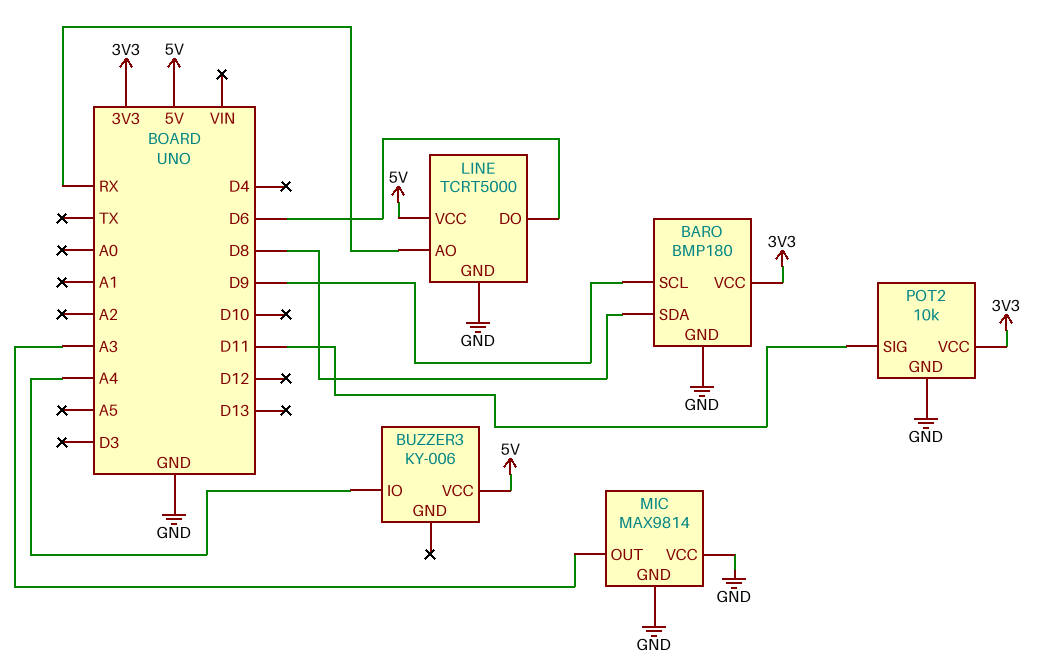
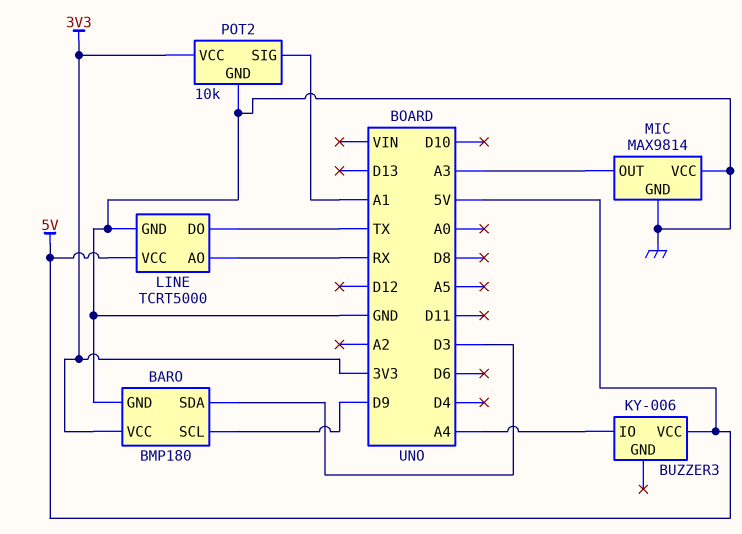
BARO pin SDA: D8 -> D3
LINE pin DO: D6 -> TX
POT2 pin SIG: D11 -> A1

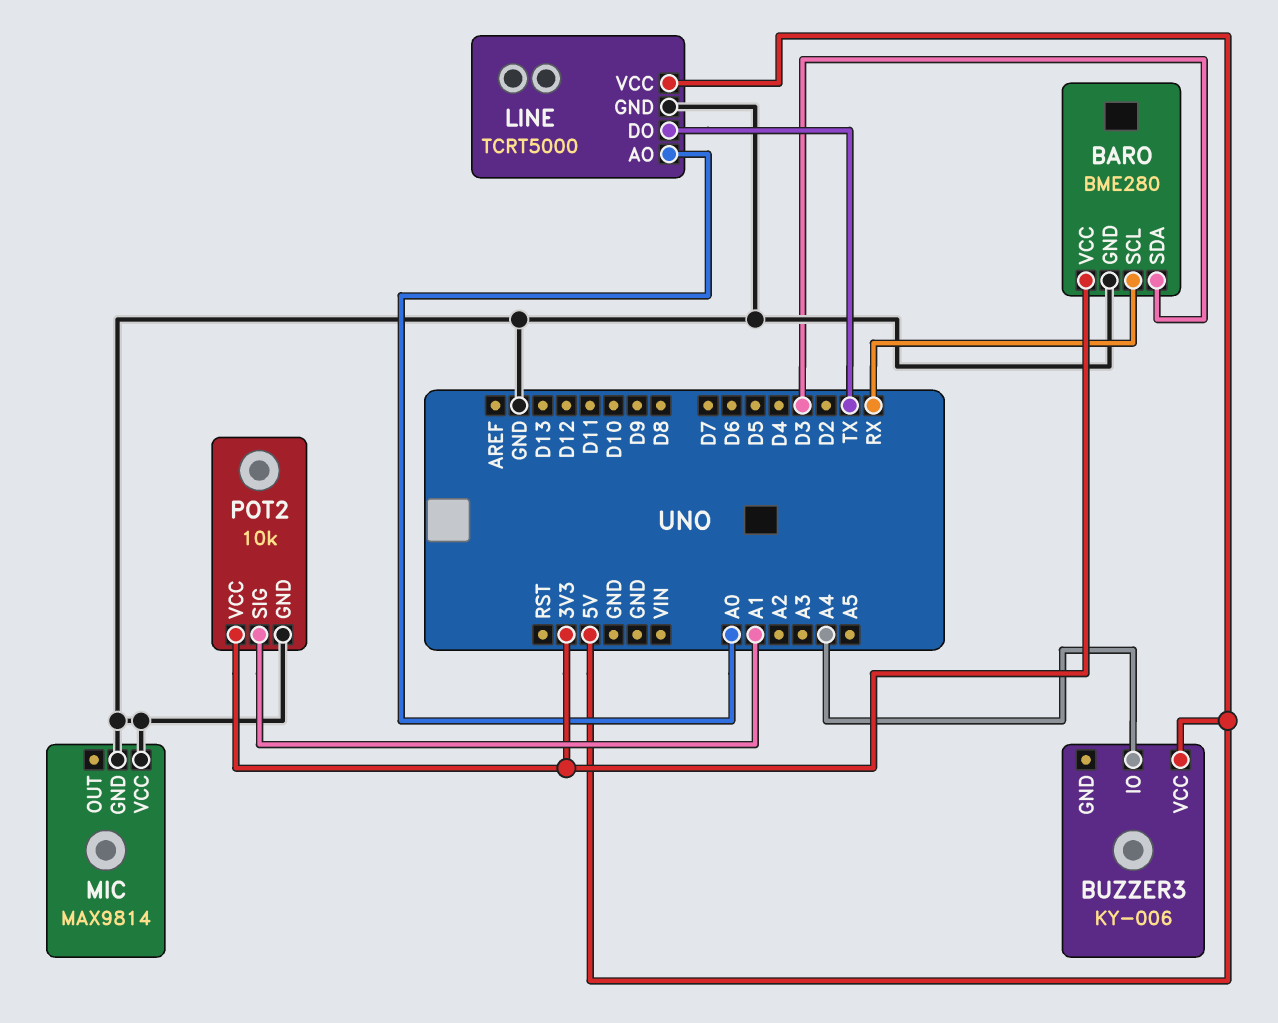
BARO: BMP180 -> BME280
BARO pin SCL: D9 -> RX
LINE pin AO: RX -> A0
MIC pin OUT: A3 -> none

